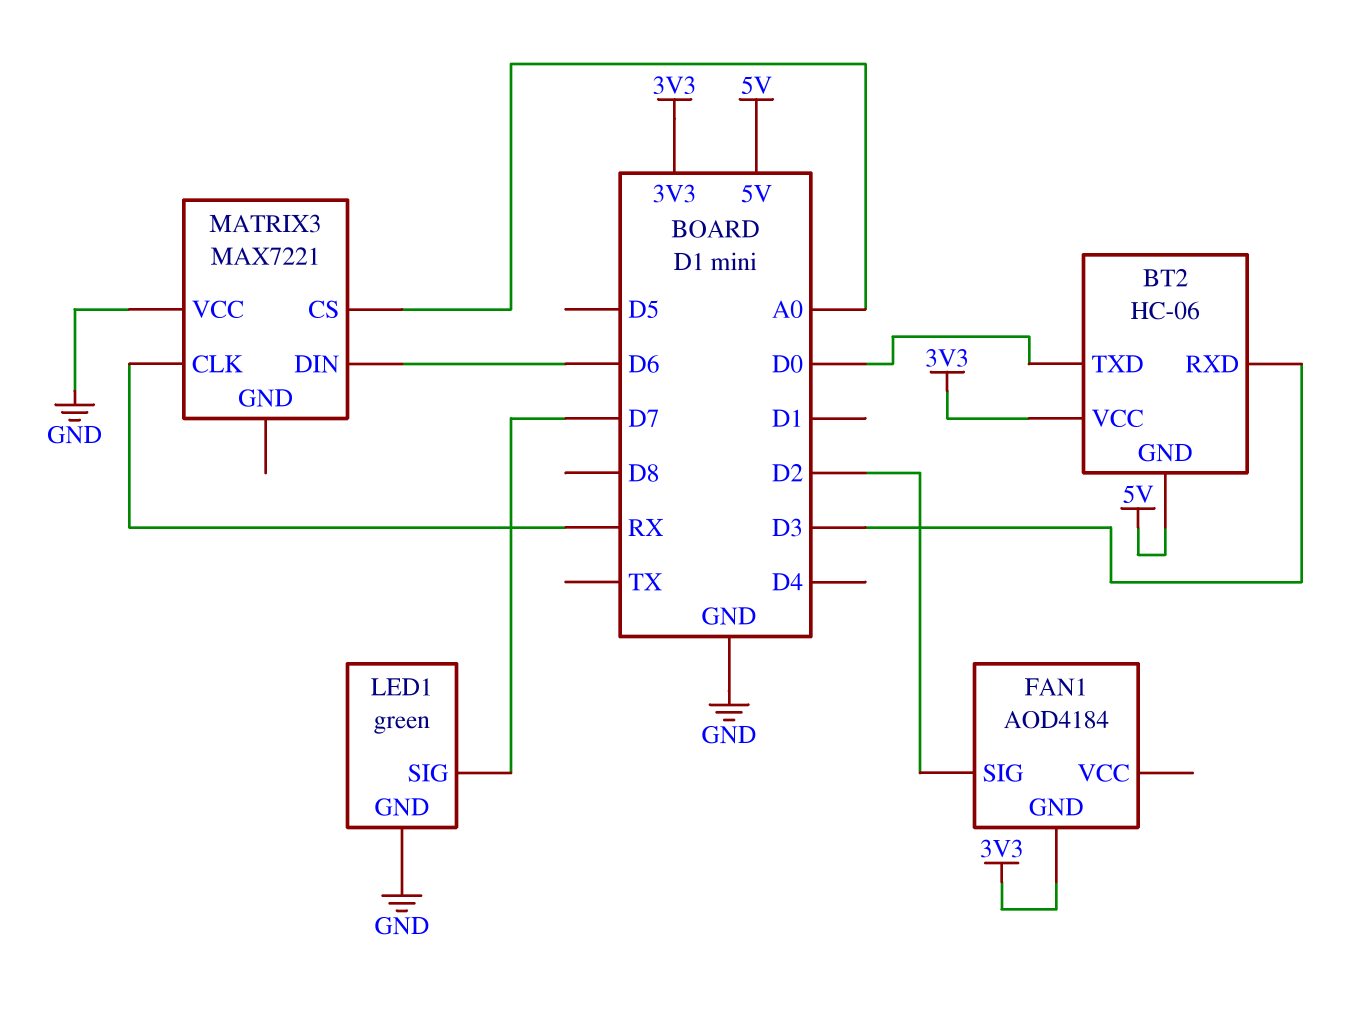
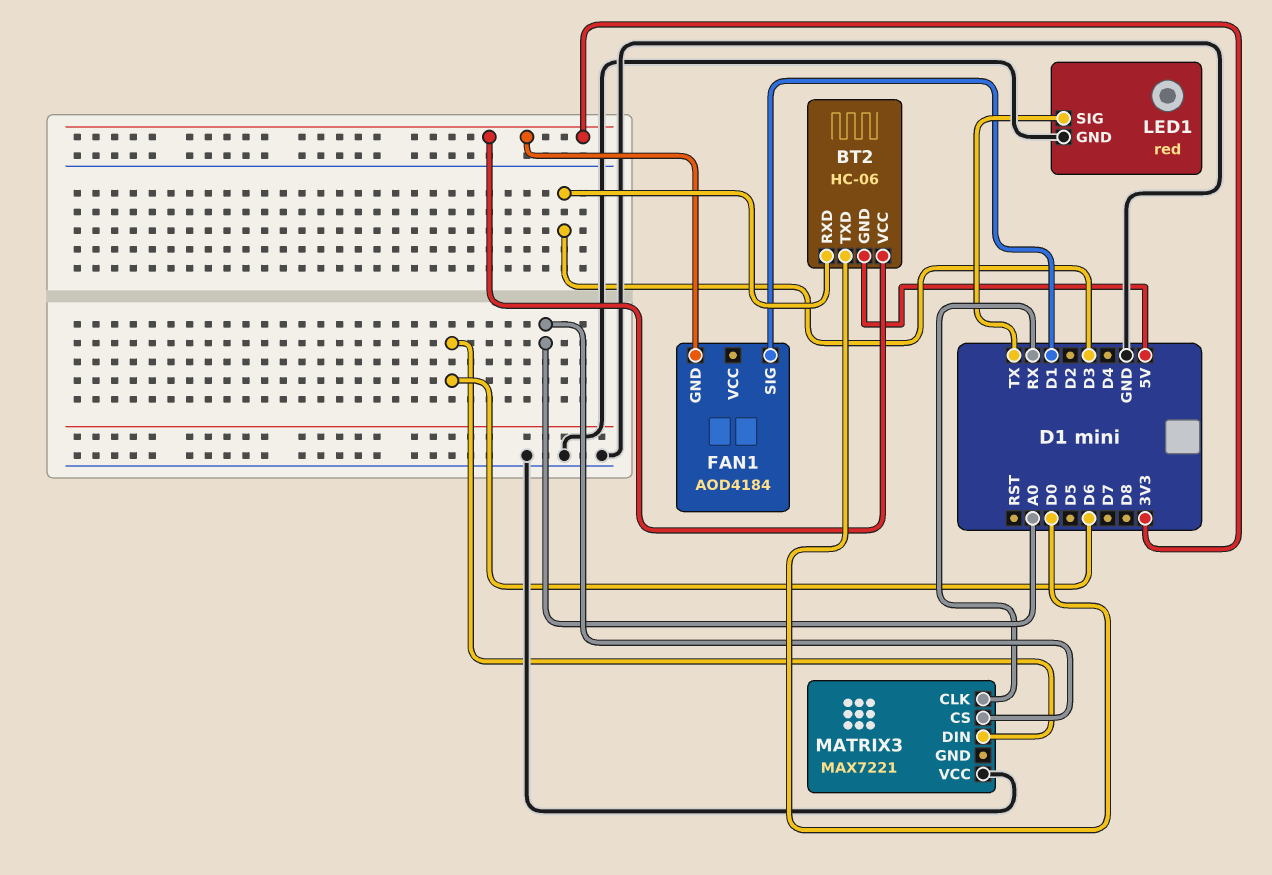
FAN1 pin SIG: D2 -> D1
LED1: green -> red
LED1 pin SIG: D7 -> TX

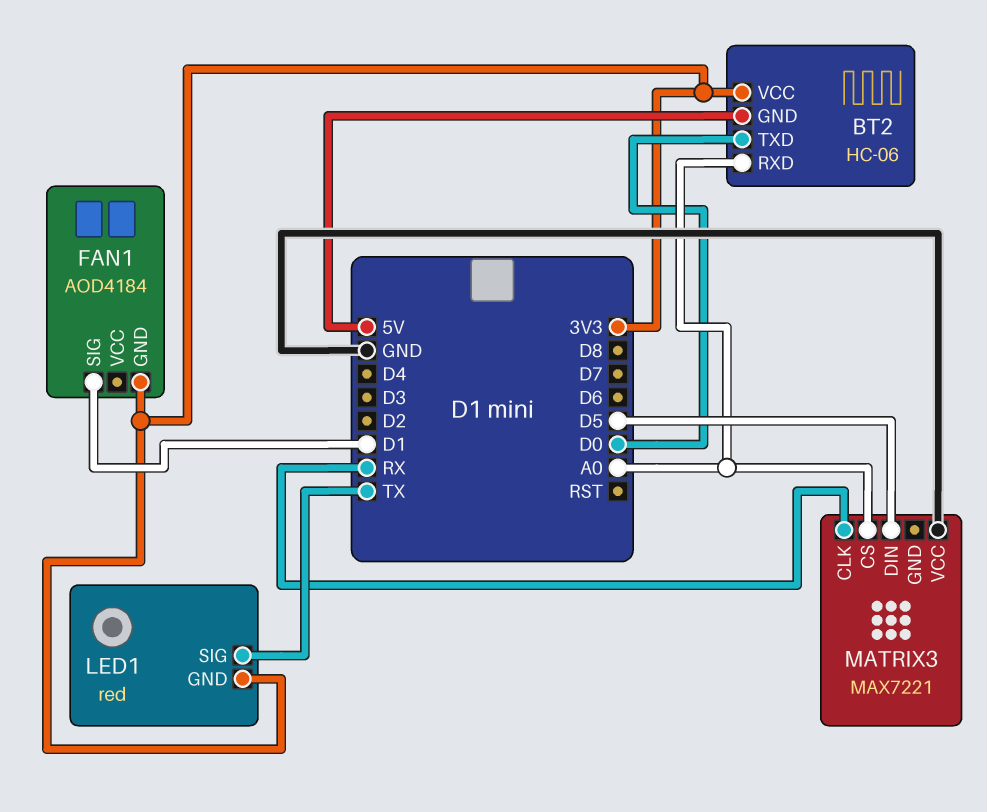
BT2 pin RXD: D3 -> A0
LED1 pin GND: GND -> 3V3
MATRIX3 pin DIN: D6 -> D5

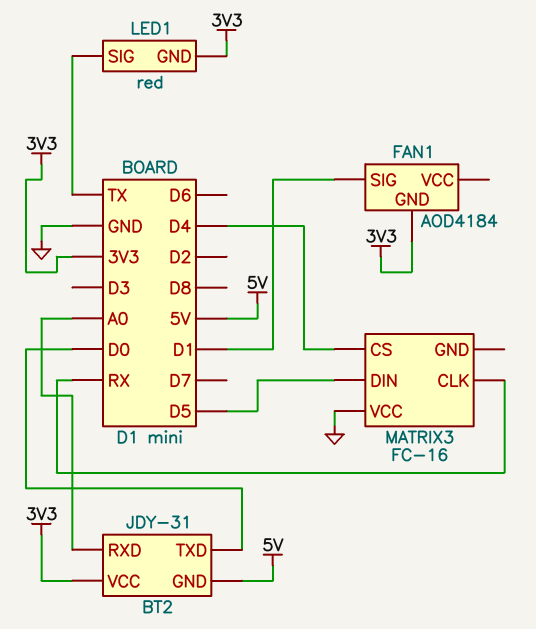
BT2: HC-06 -> JDY-31
MATRIX3: MAX7221 -> FC-16
MATRIX3 pin CS: A0 -> D4

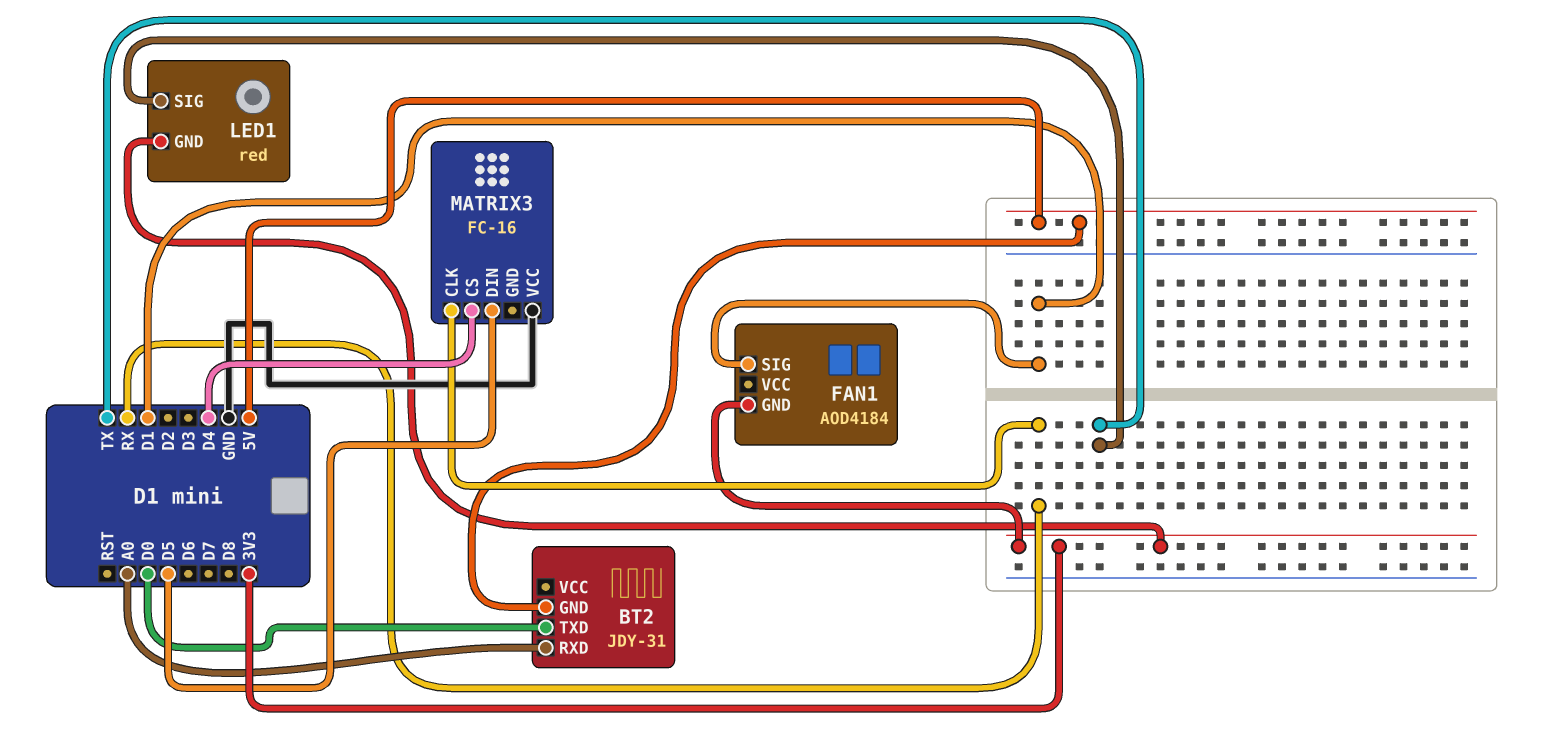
BT2 pin VCC: 3V3 -> none

